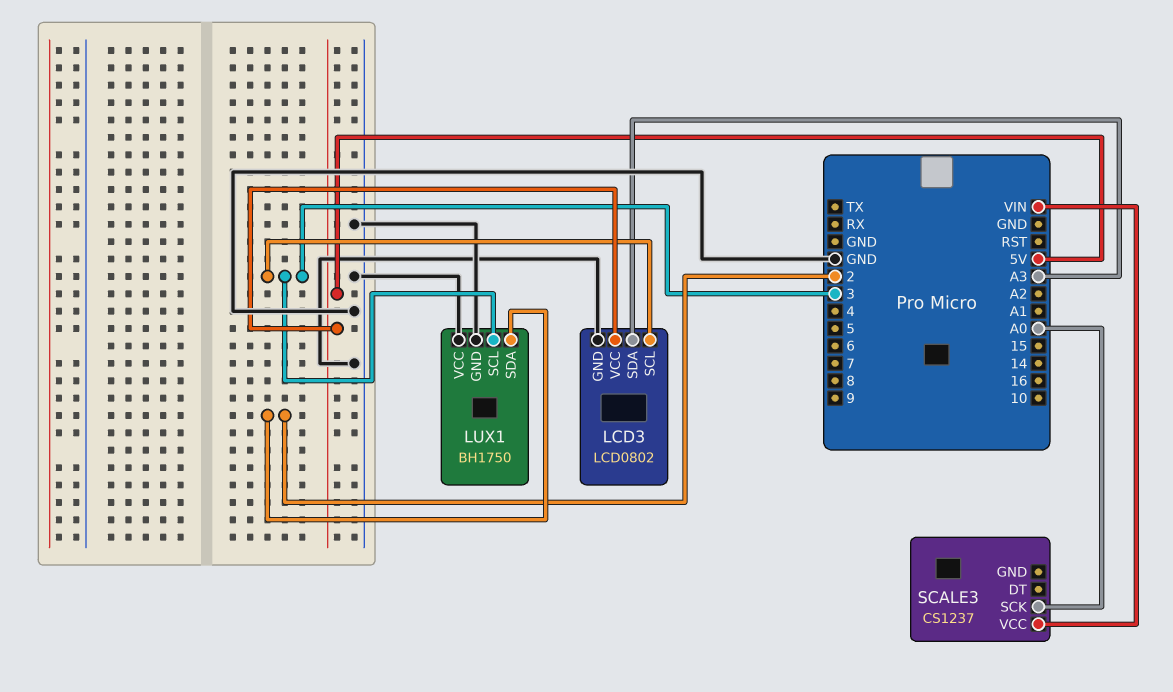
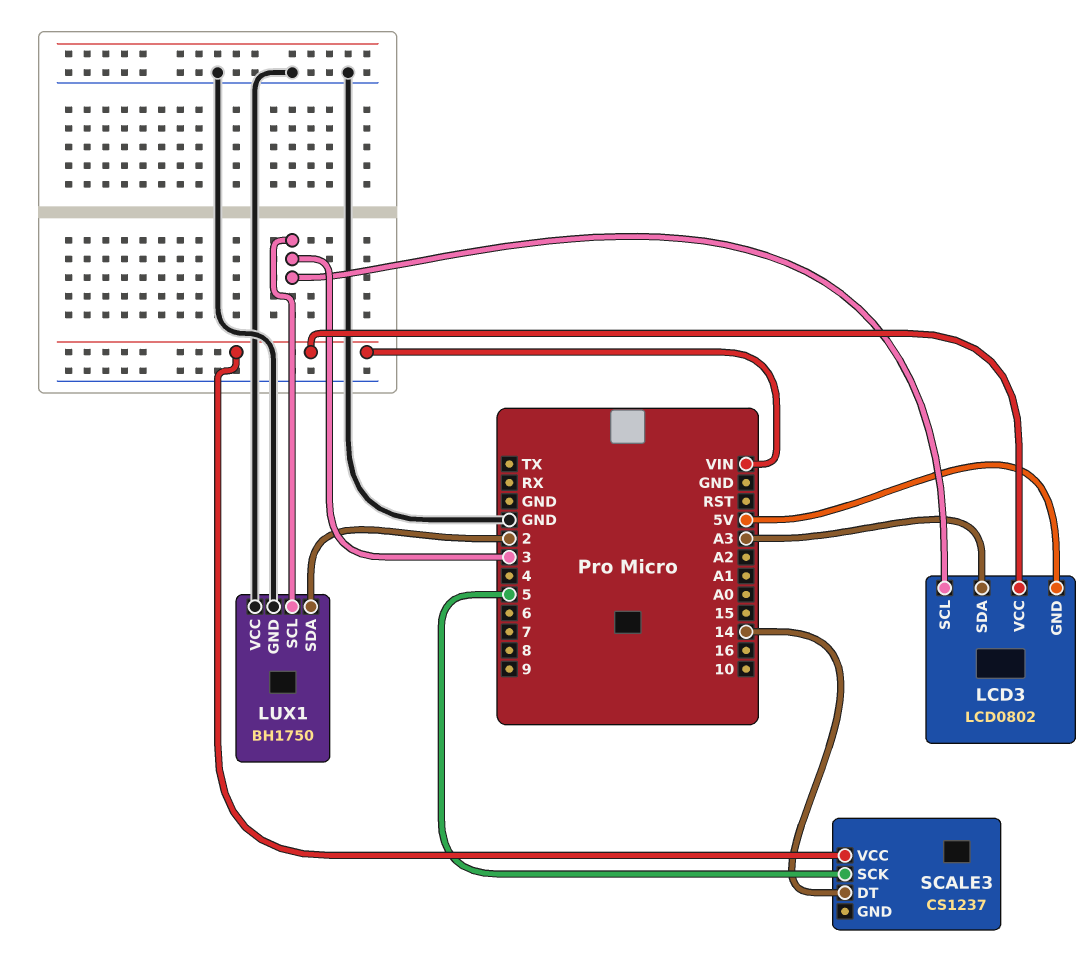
LCD3 pin GND: GND -> 5V
LCD3 pin VCC: 5V -> VIN
SCALE3 pin DT: none -> 14
SCALE3 pin SCK: A0 -> 5

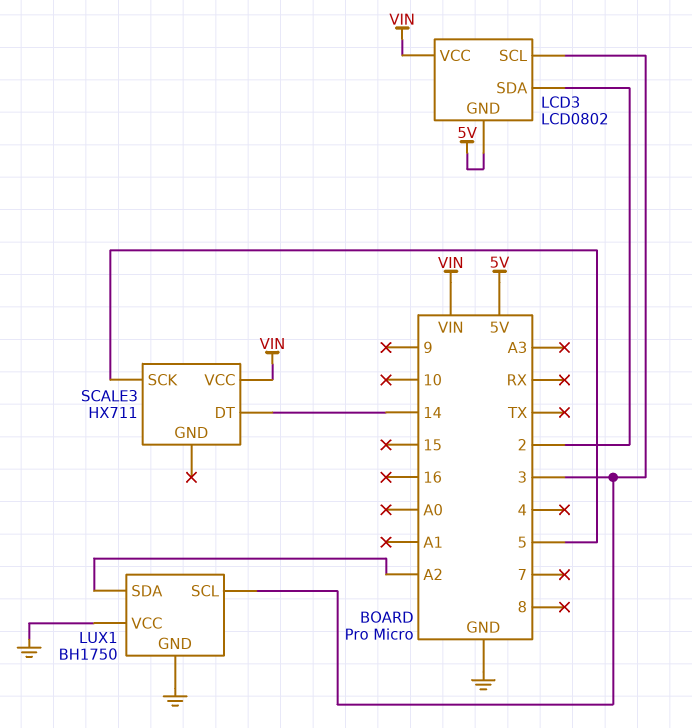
LCD3 pin SDA: A3 -> 2
LUX1 pin SDA: 2 -> A2
SCALE3: CS1237 -> HX711

